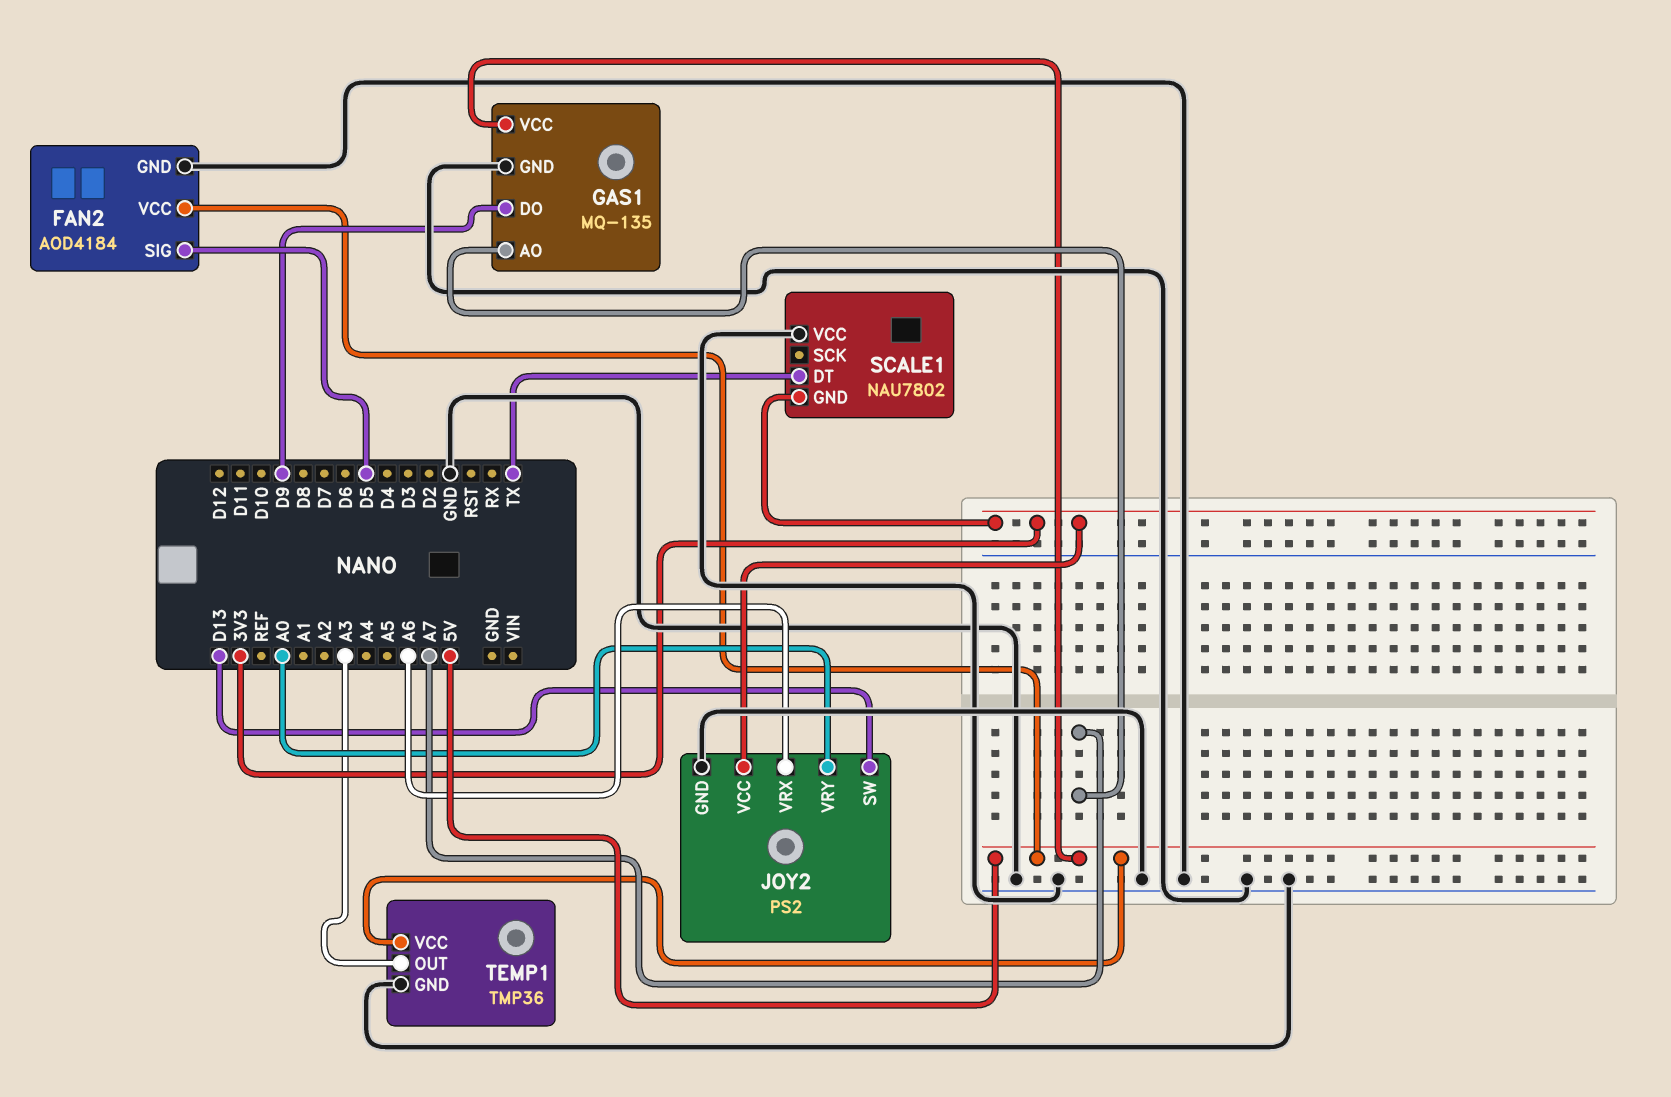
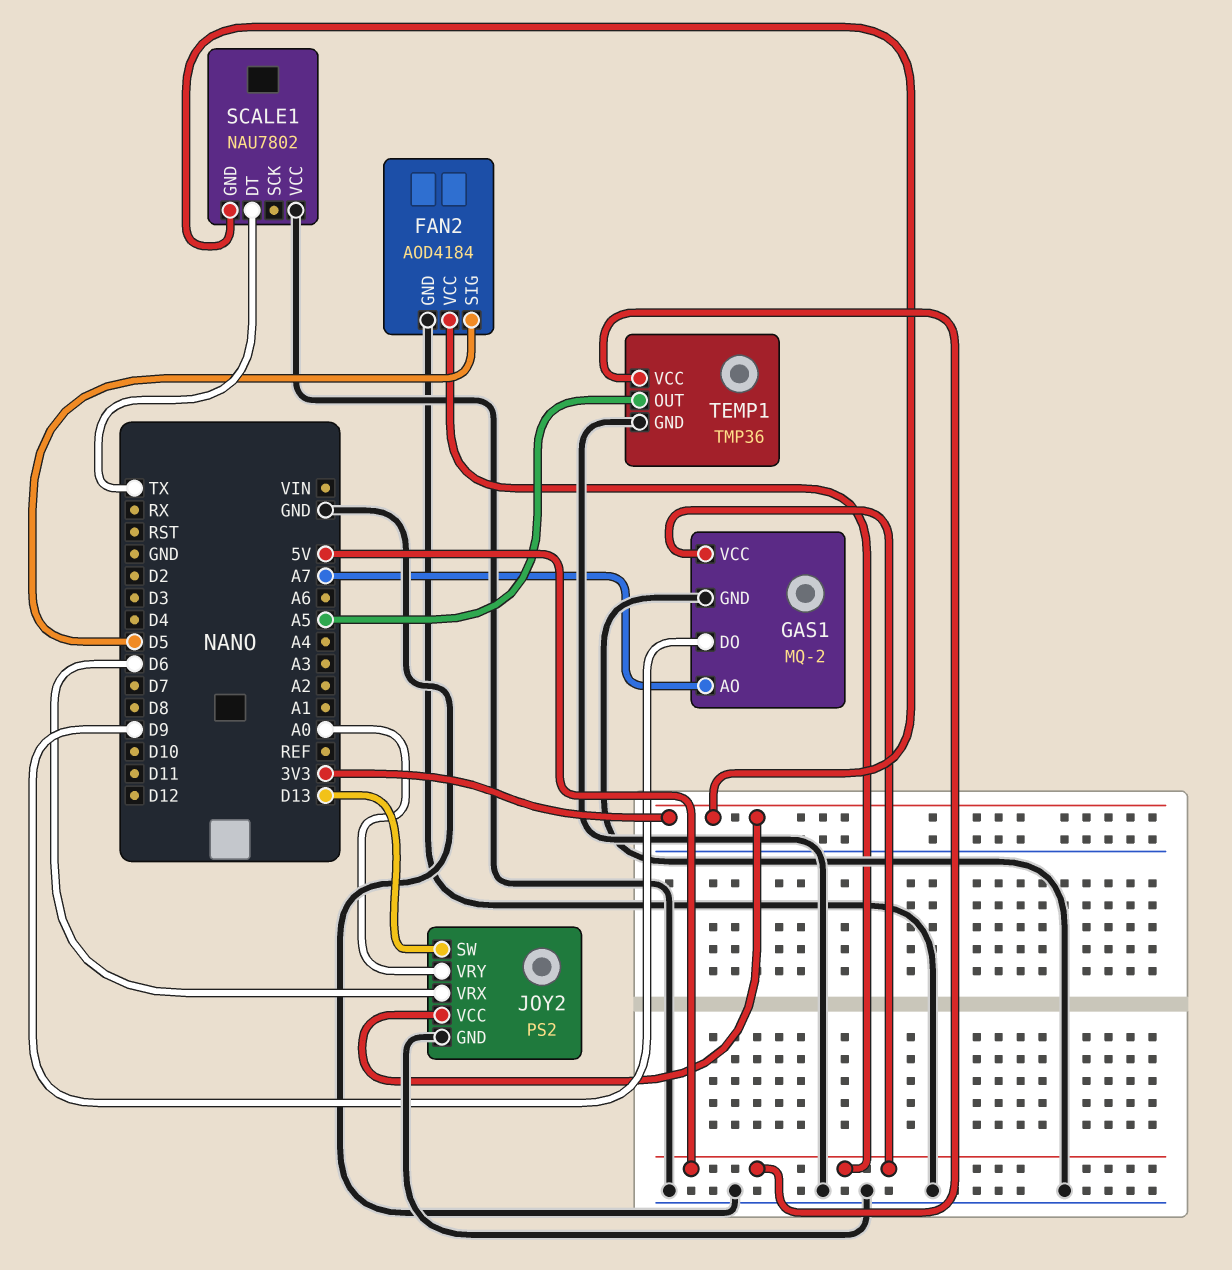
GAS1: MQ-135 -> MQ-2
JOY2 pin VRX: A6 -> D6
TEMP1 pin OUT: A3 -> A5

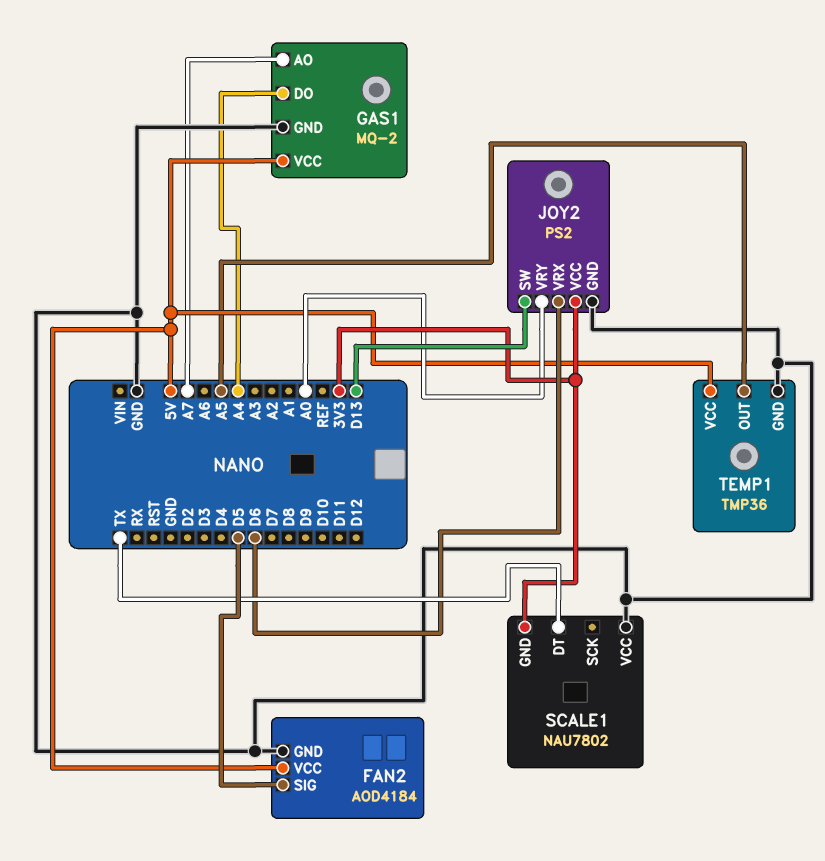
GAS1 pin DO: D9 -> A4

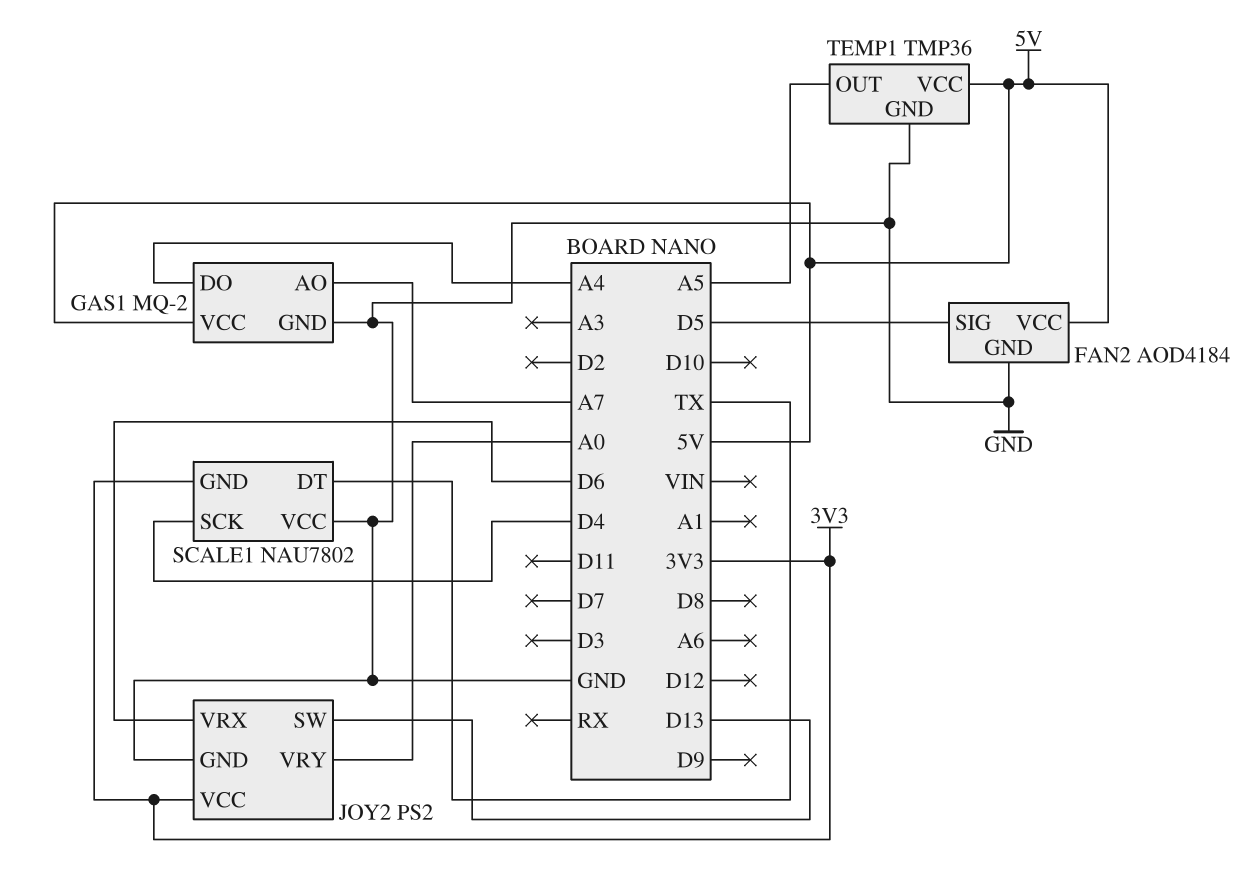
SCALE1 pin SCK: none -> D4

